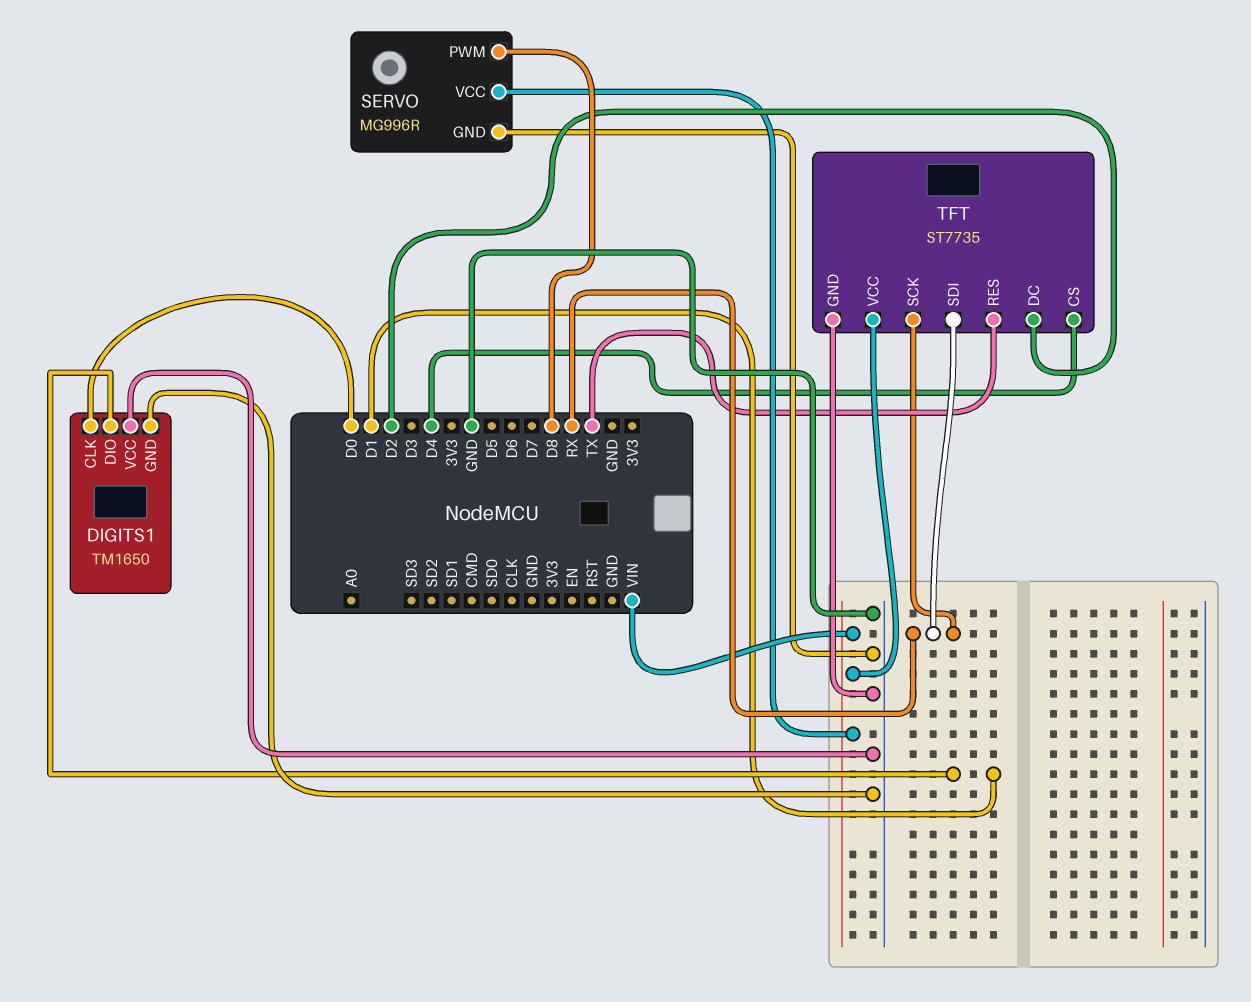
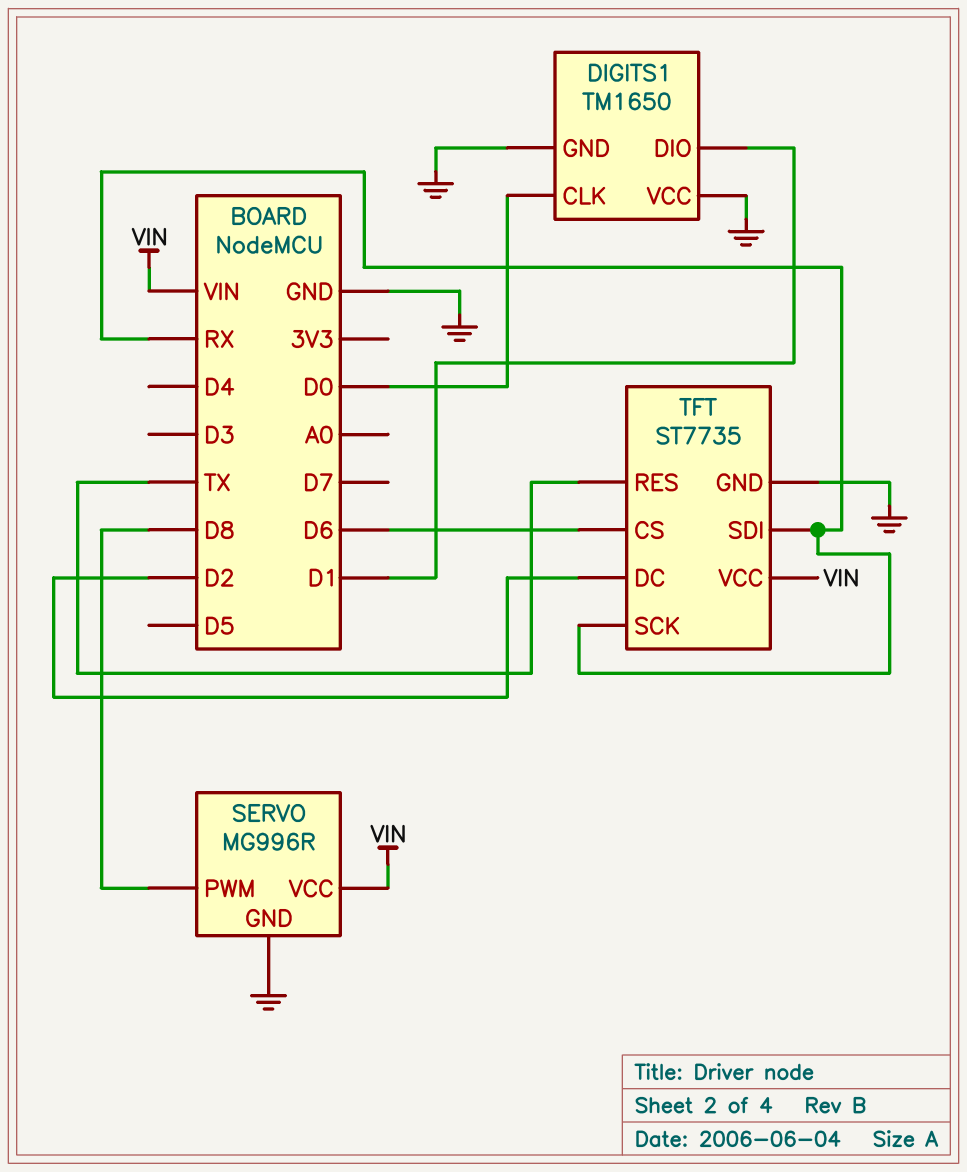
TFT pin CS: D4 -> D6

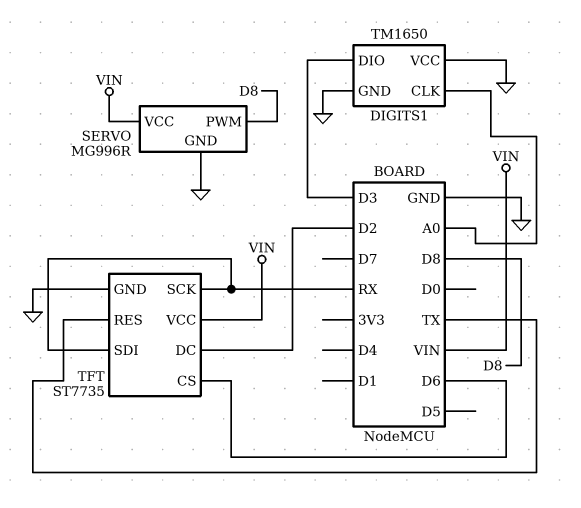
DIGITS1 pin CLK: D0 -> A0
DIGITS1 pin DIO: D1 -> D3

